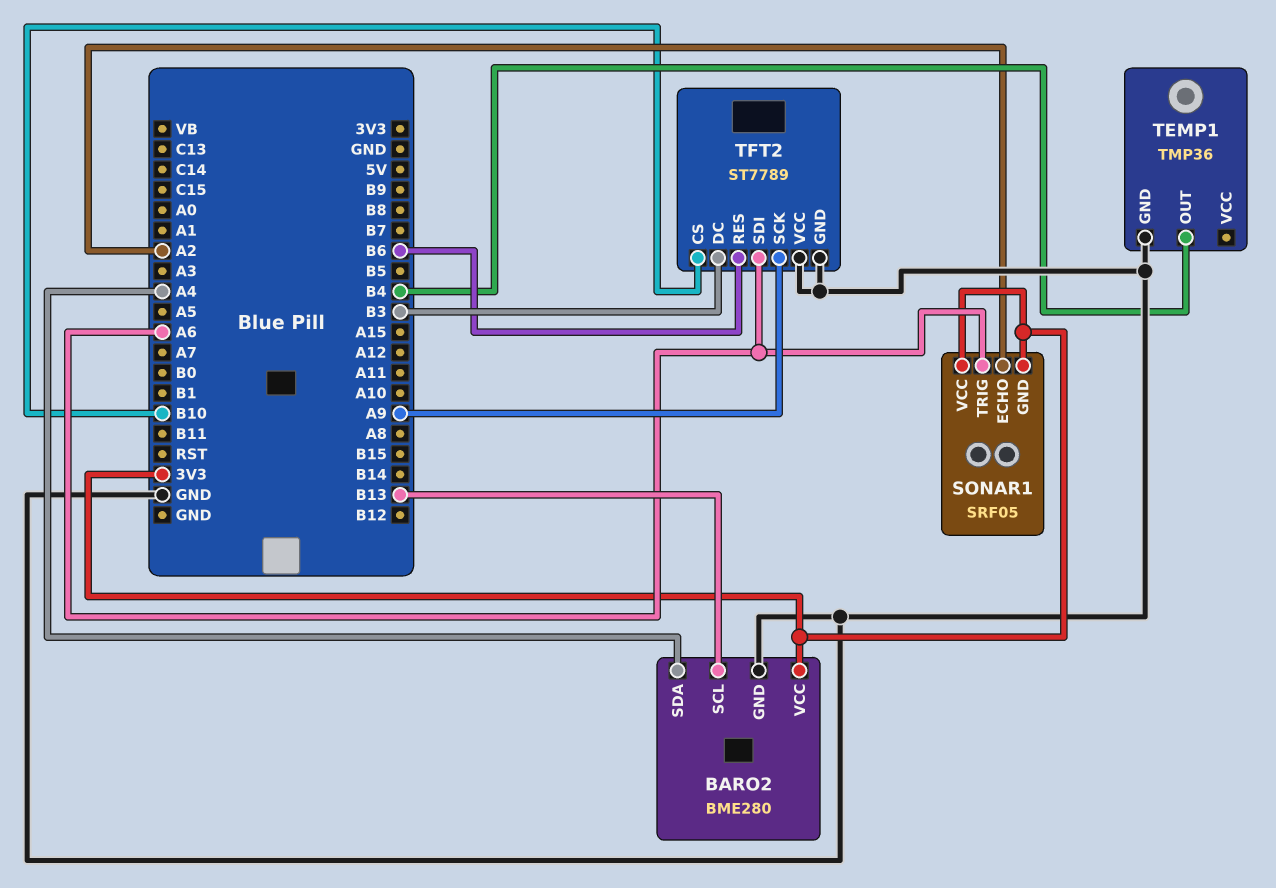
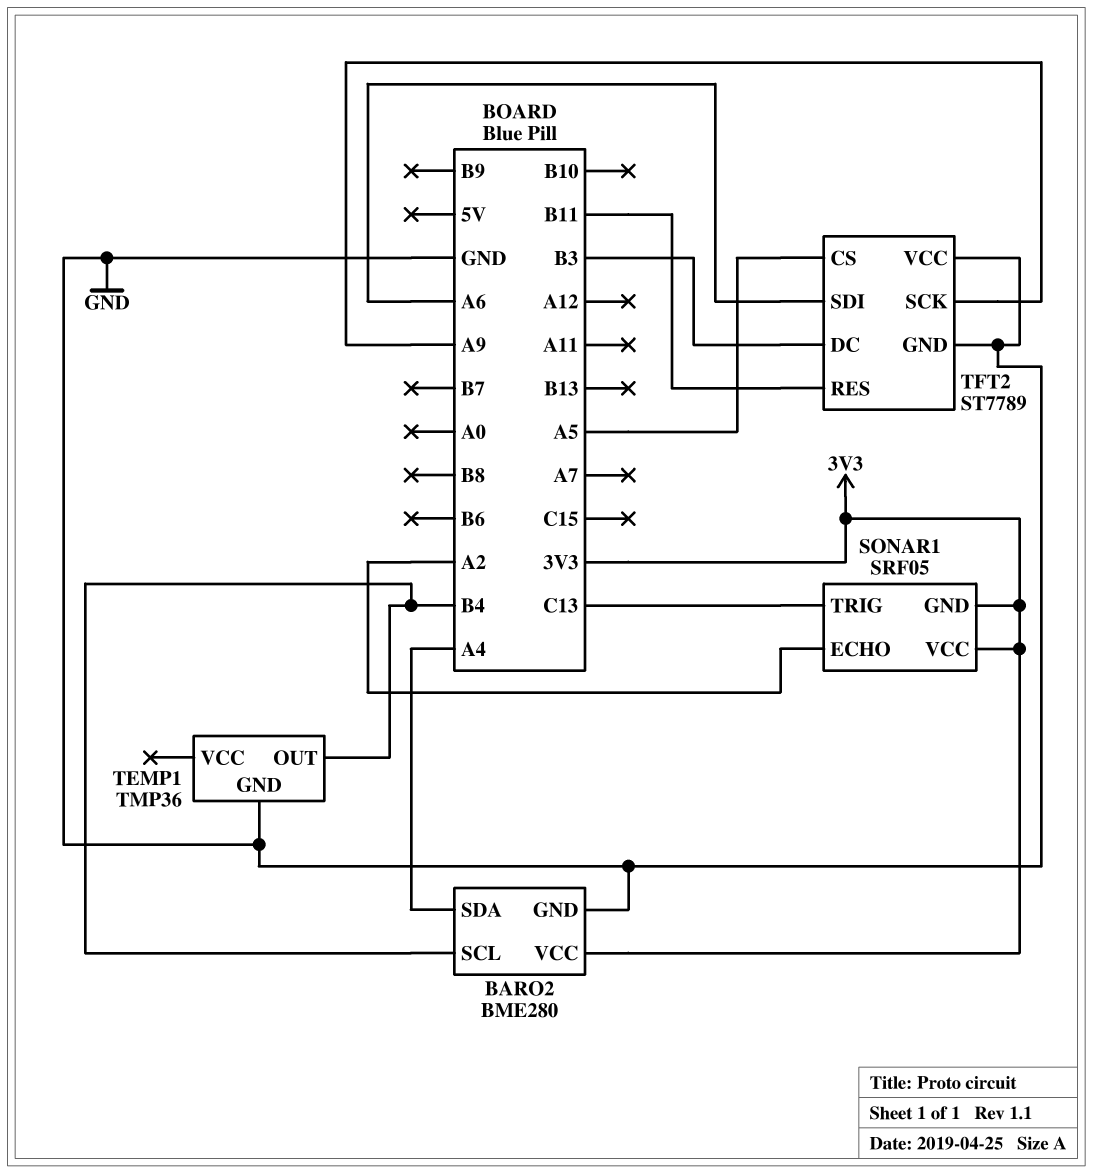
BARO2 pin SCL: B13 -> B4
SONAR1 pin TRIG: A6 -> C13
TFT2 pin CS: B10 -> A5
TFT2 pin RES: B6 -> B11

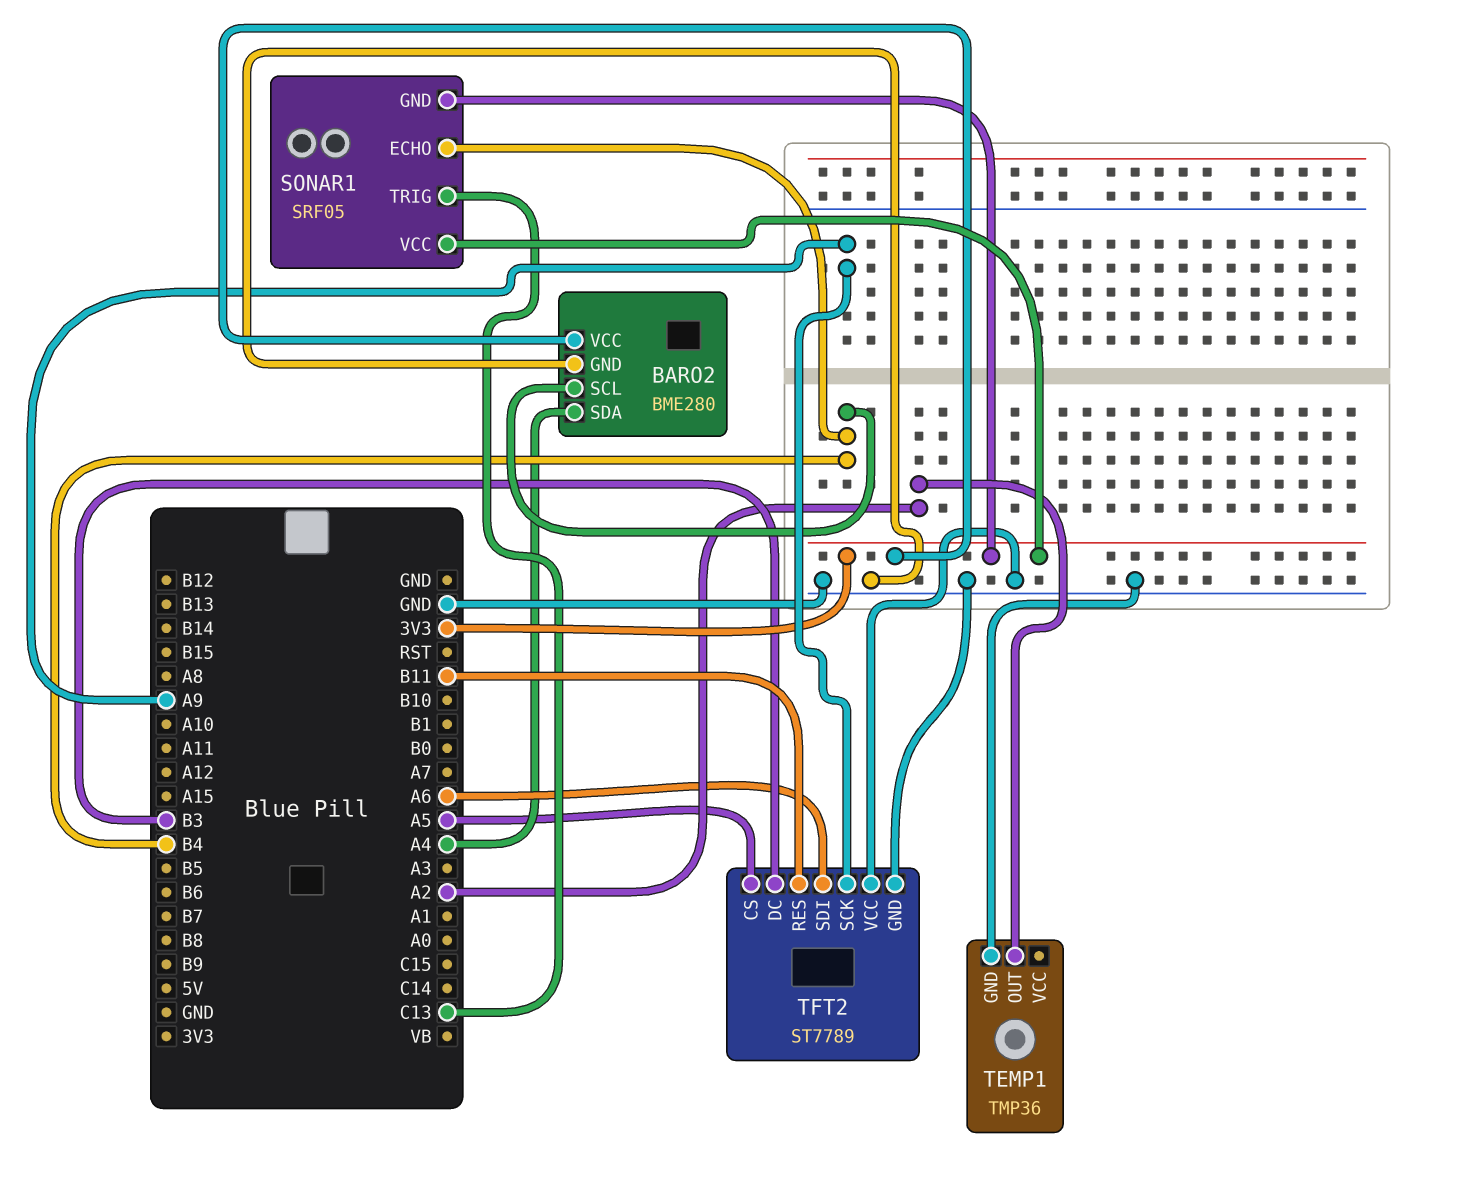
SONAR1 pin ECHO: A2 -> B4
TEMP1 pin OUT: B4 -> A2

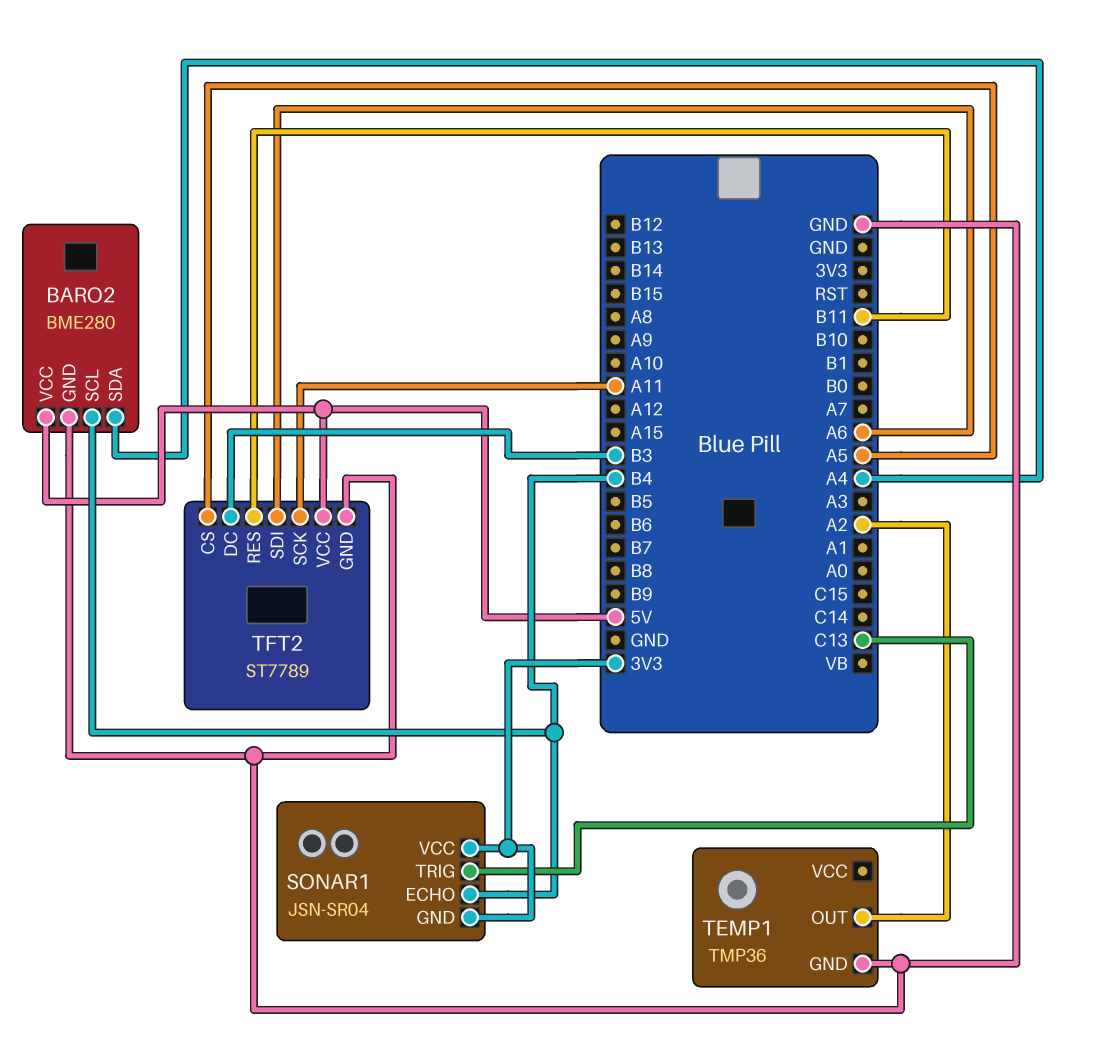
BARO2 pin VCC: 3V3 -> 5V
SONAR1: SRF05 -> JSN-SR04
TFT2 pin SCK: A9 -> A11
TFT2 pin VCC: GND -> 5V

